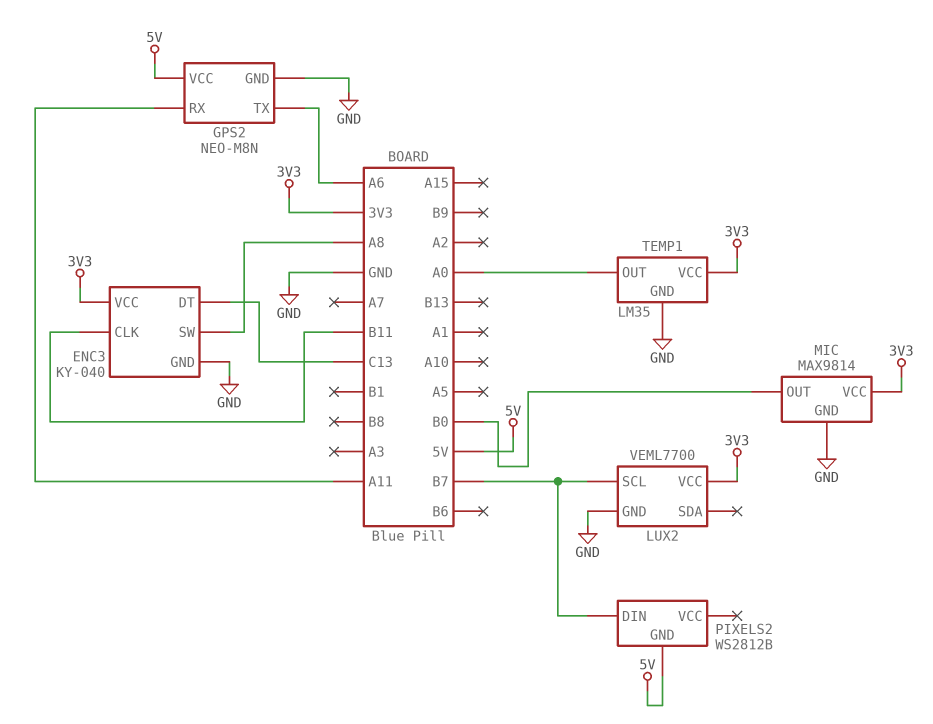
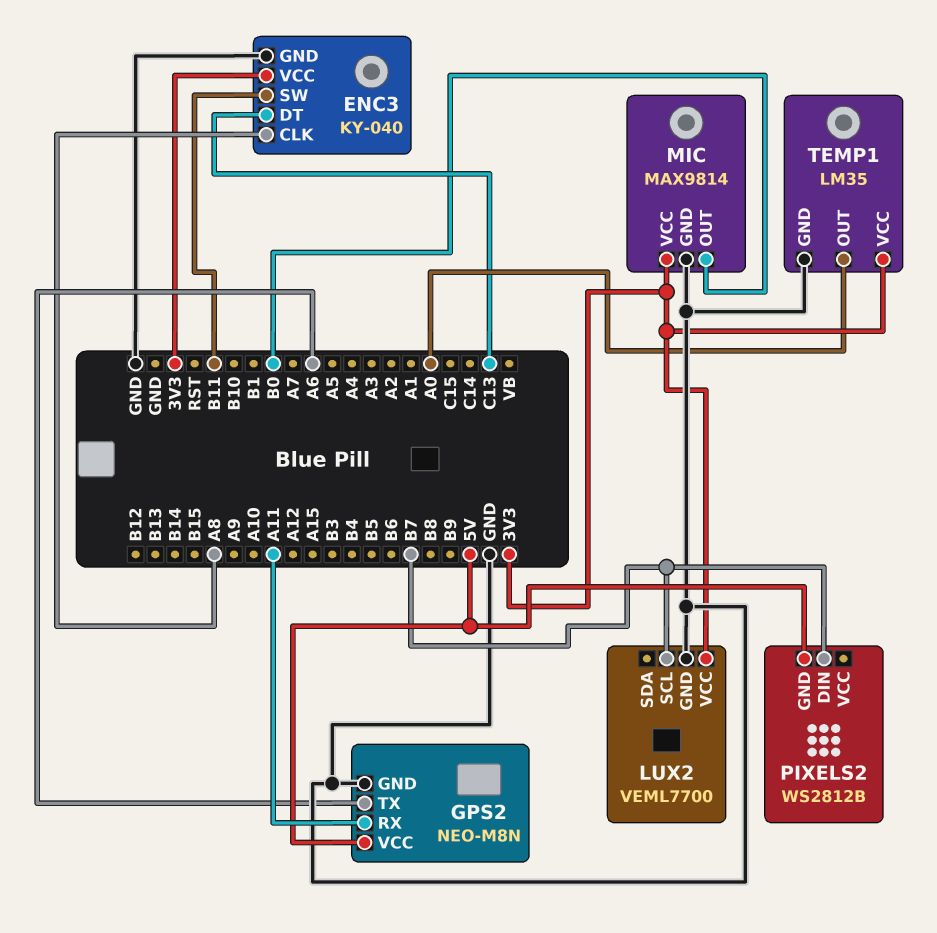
ENC3 pin CLK: B11 -> A8
ENC3 pin SW: A8 -> B11

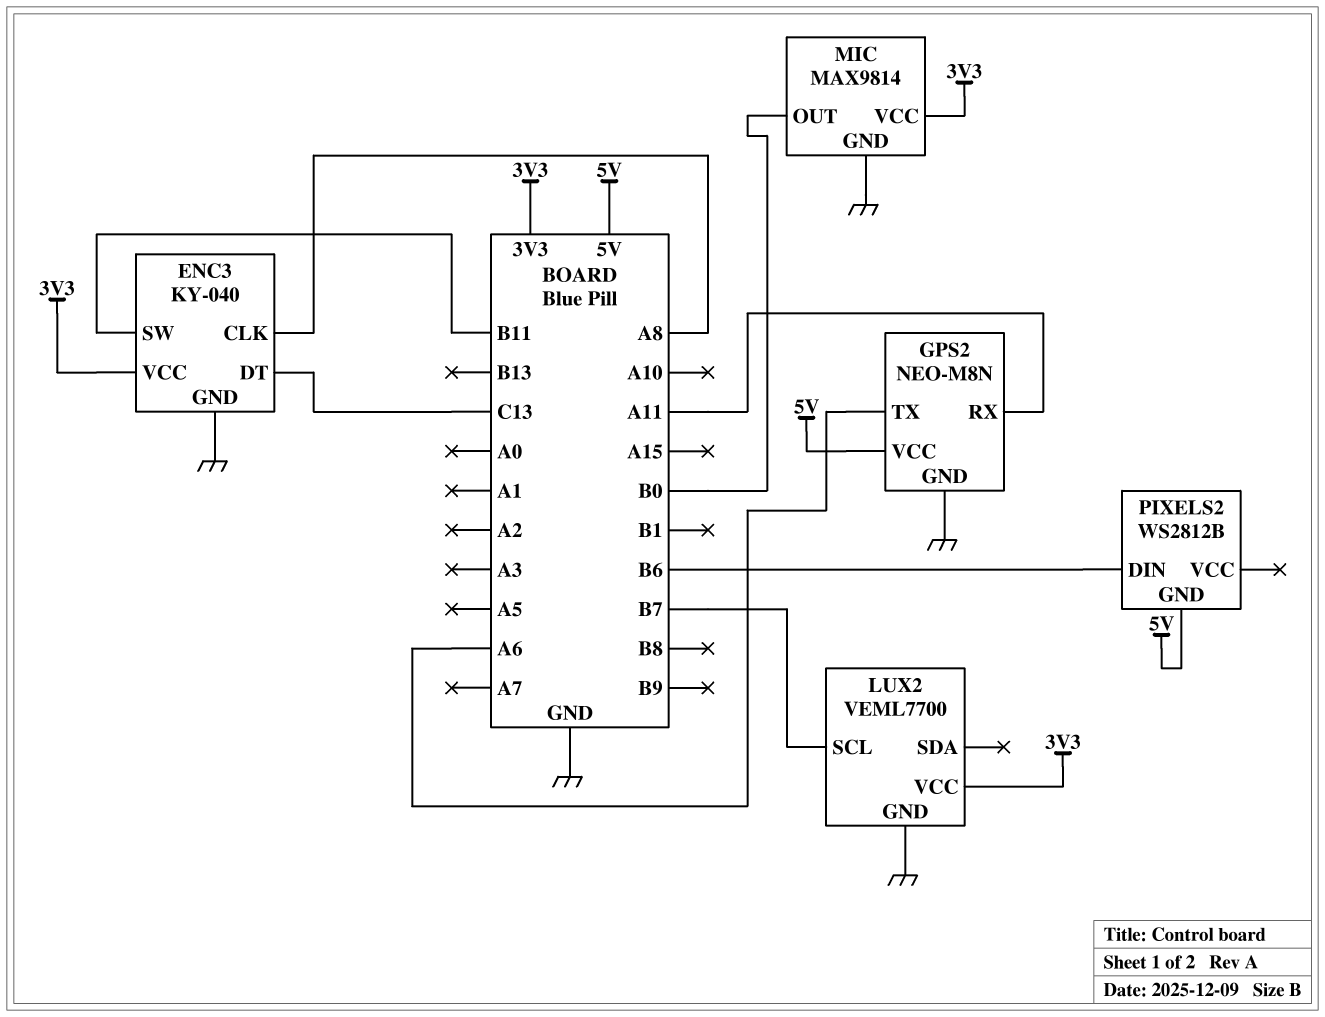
PIXELS2 pin DIN: B7 -> B6
TEMP1: LM35 -> none
TEMP1 pin GND: GND -> none
TEMP1 pin OUT: A0 -> none
TEMP1 pin VCC: 3V3 -> none

